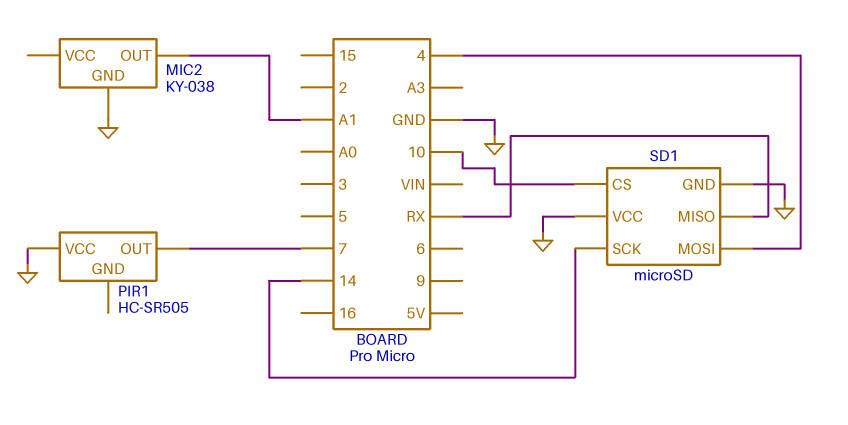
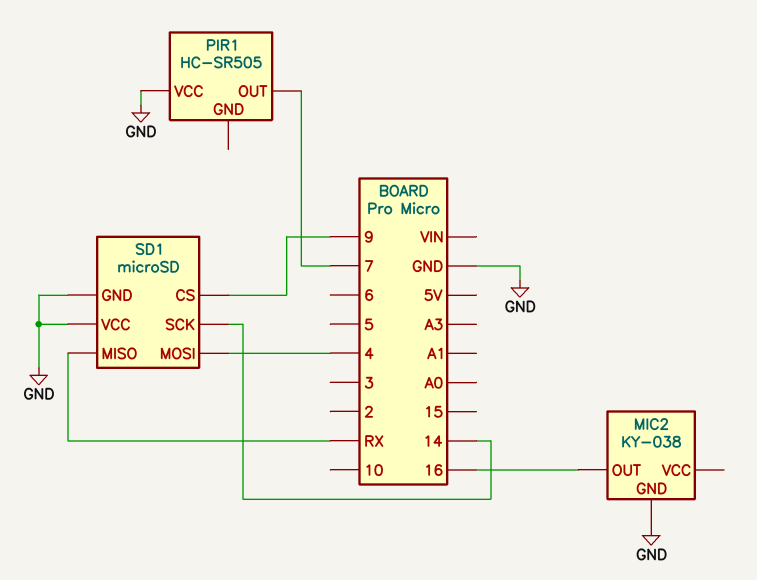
MIC2 pin OUT: A1 -> 16
SD1 pin CS: 10 -> 9

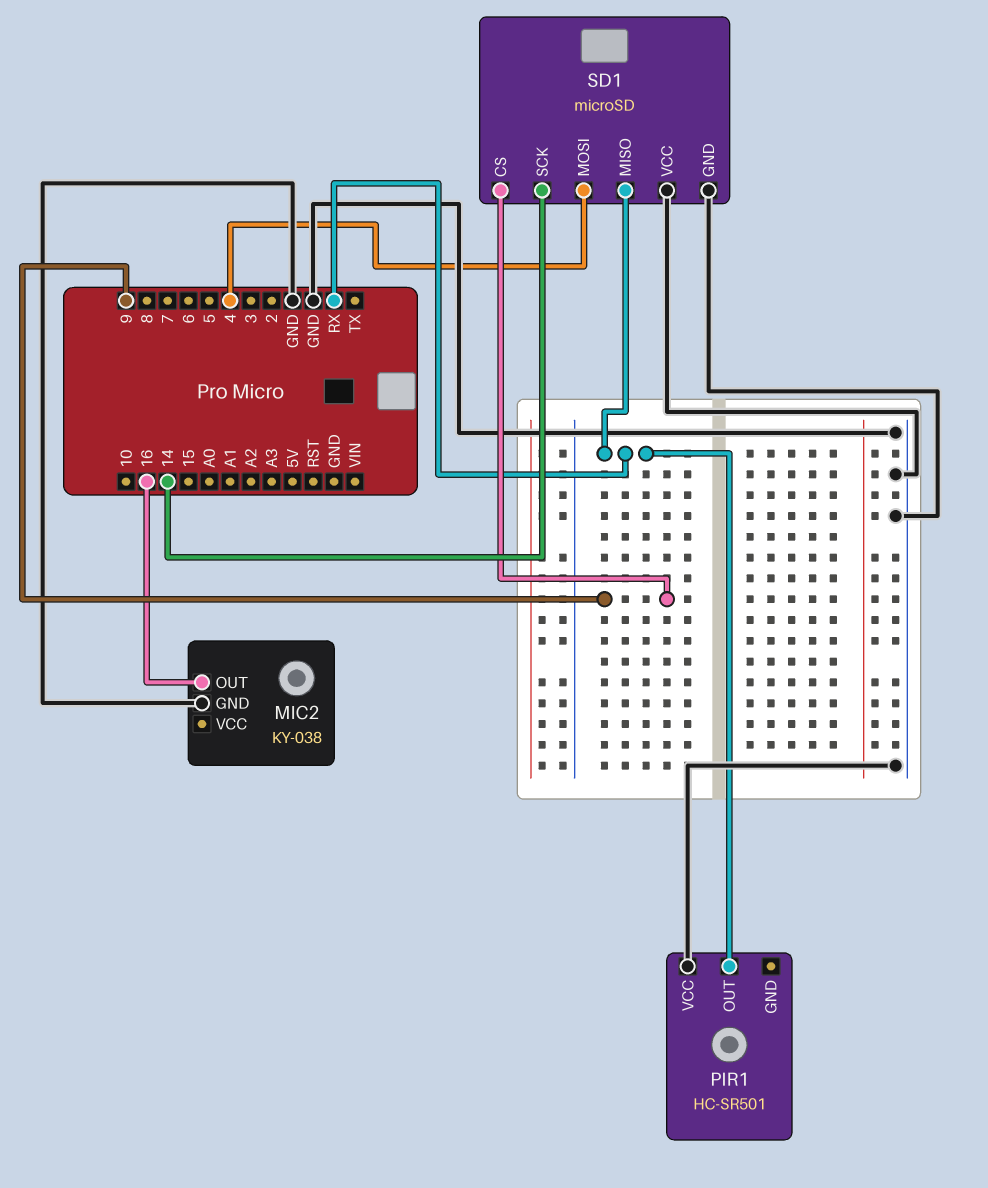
PIR1: HC-SR505 -> HC-SR501
PIR1 pin OUT: 7 -> RX

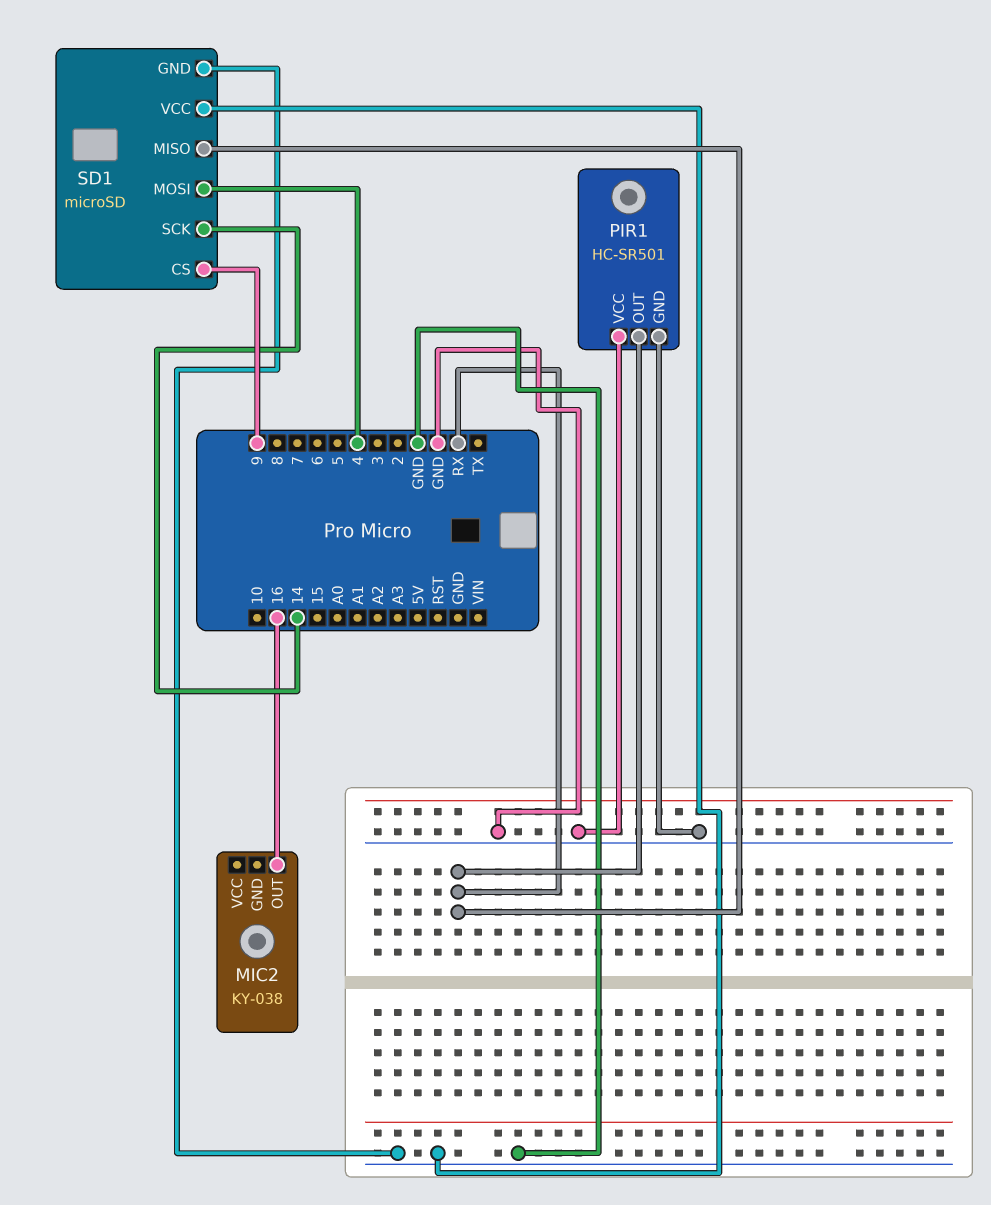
MIC2 pin GND: GND -> none
PIR1 pin GND: none -> GND

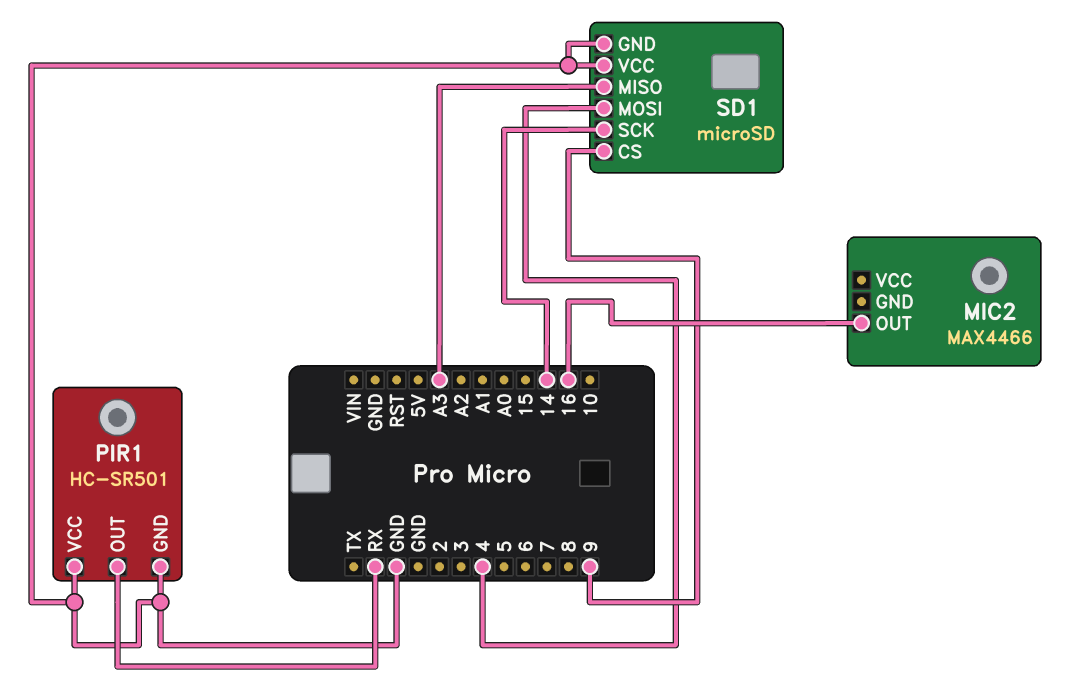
MIC2: KY-038 -> MAX4466
SD1 pin MISO: RX -> A3

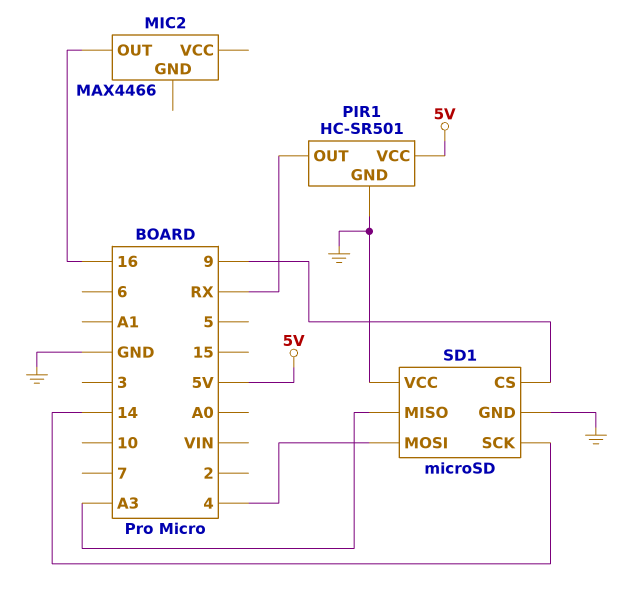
PIR1 pin VCC: GND -> 5V

